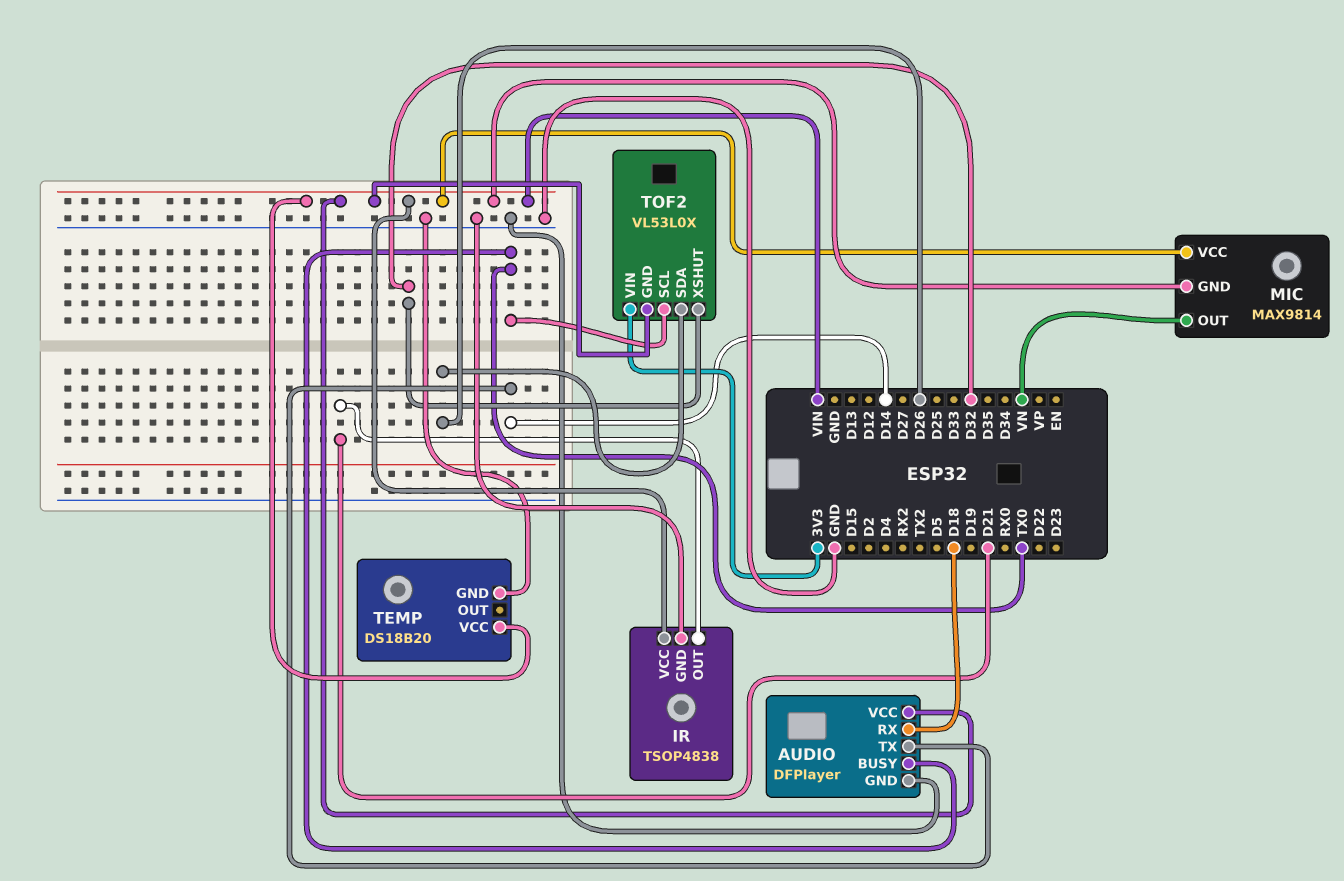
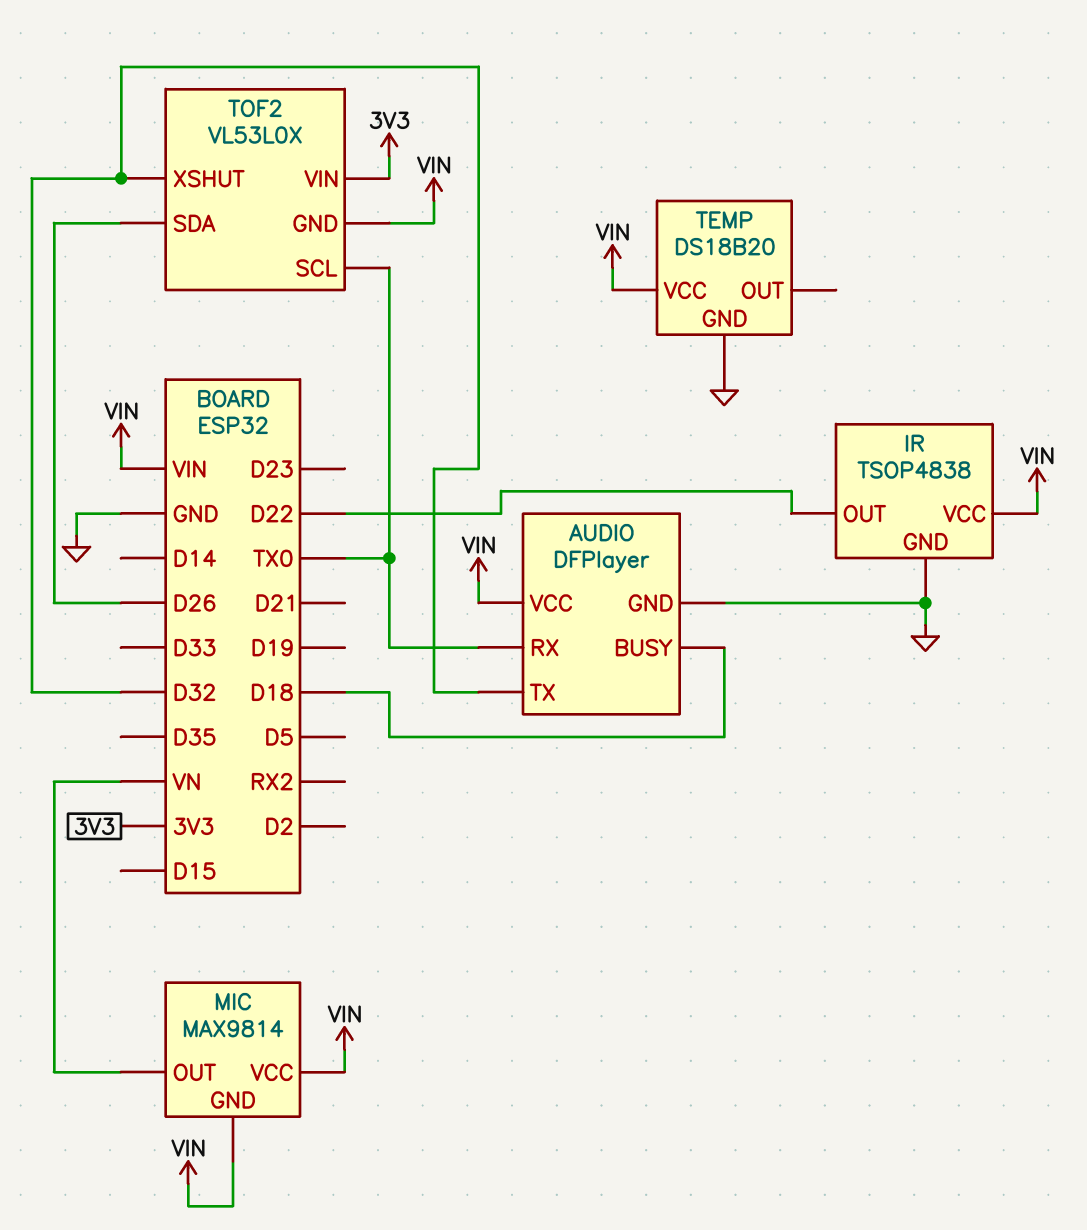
AUDIO pin BUSY: TX0 -> D18
AUDIO pin RX: D18 -> TX0
AUDIO pin TX: D14 -> D32
IR pin OUT: D21 -> D22

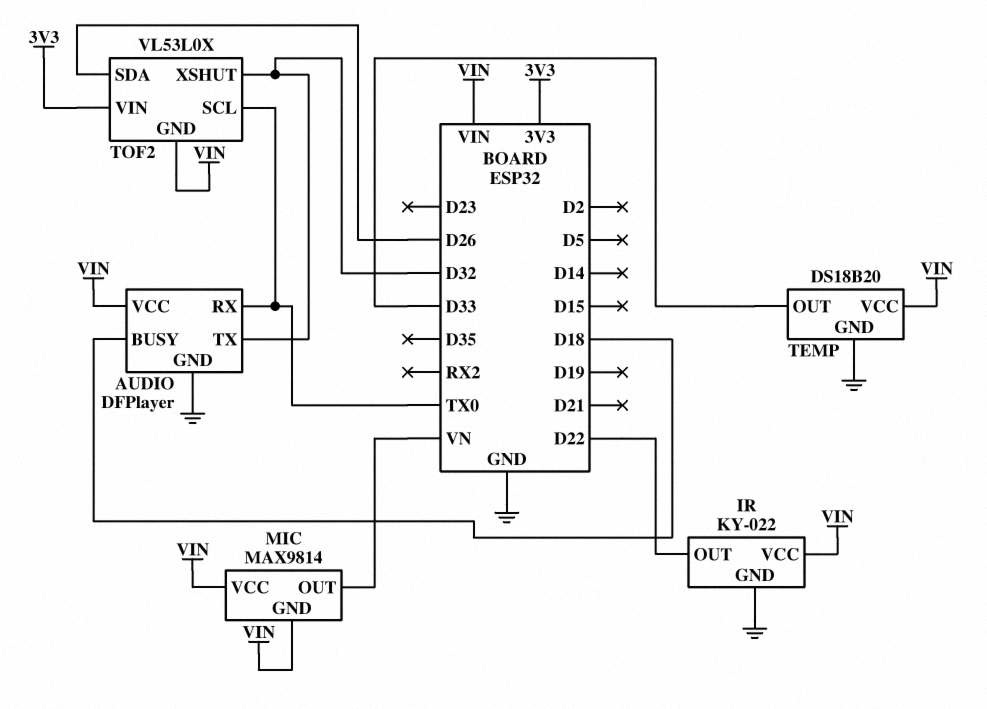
IR: TSOP4838 -> KY-022
TEMP pin OUT: none -> D33

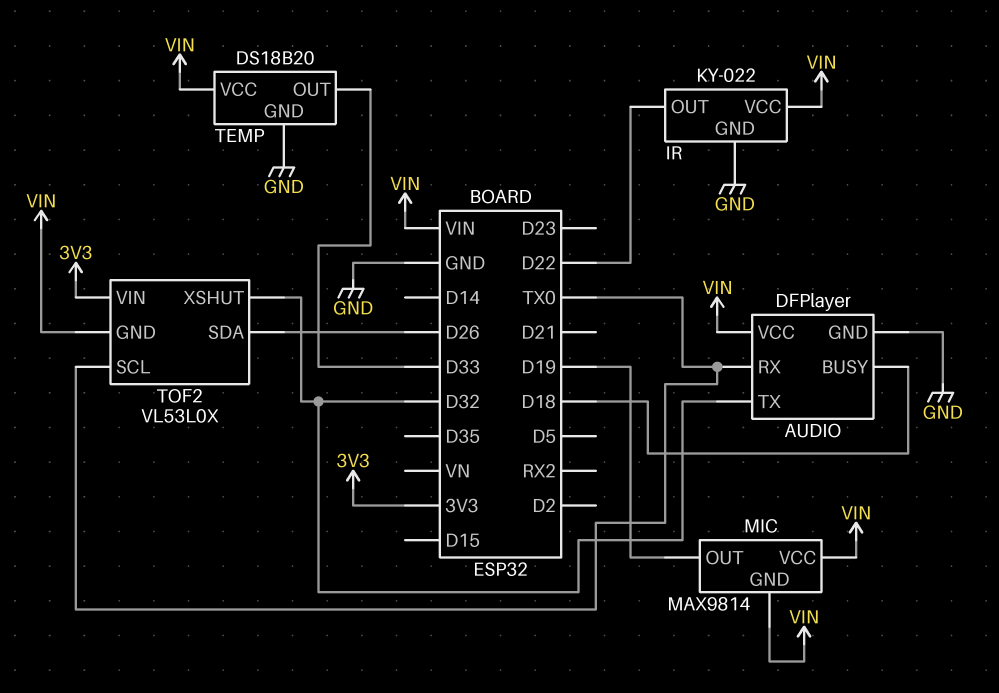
MIC pin OUT: VN -> D19

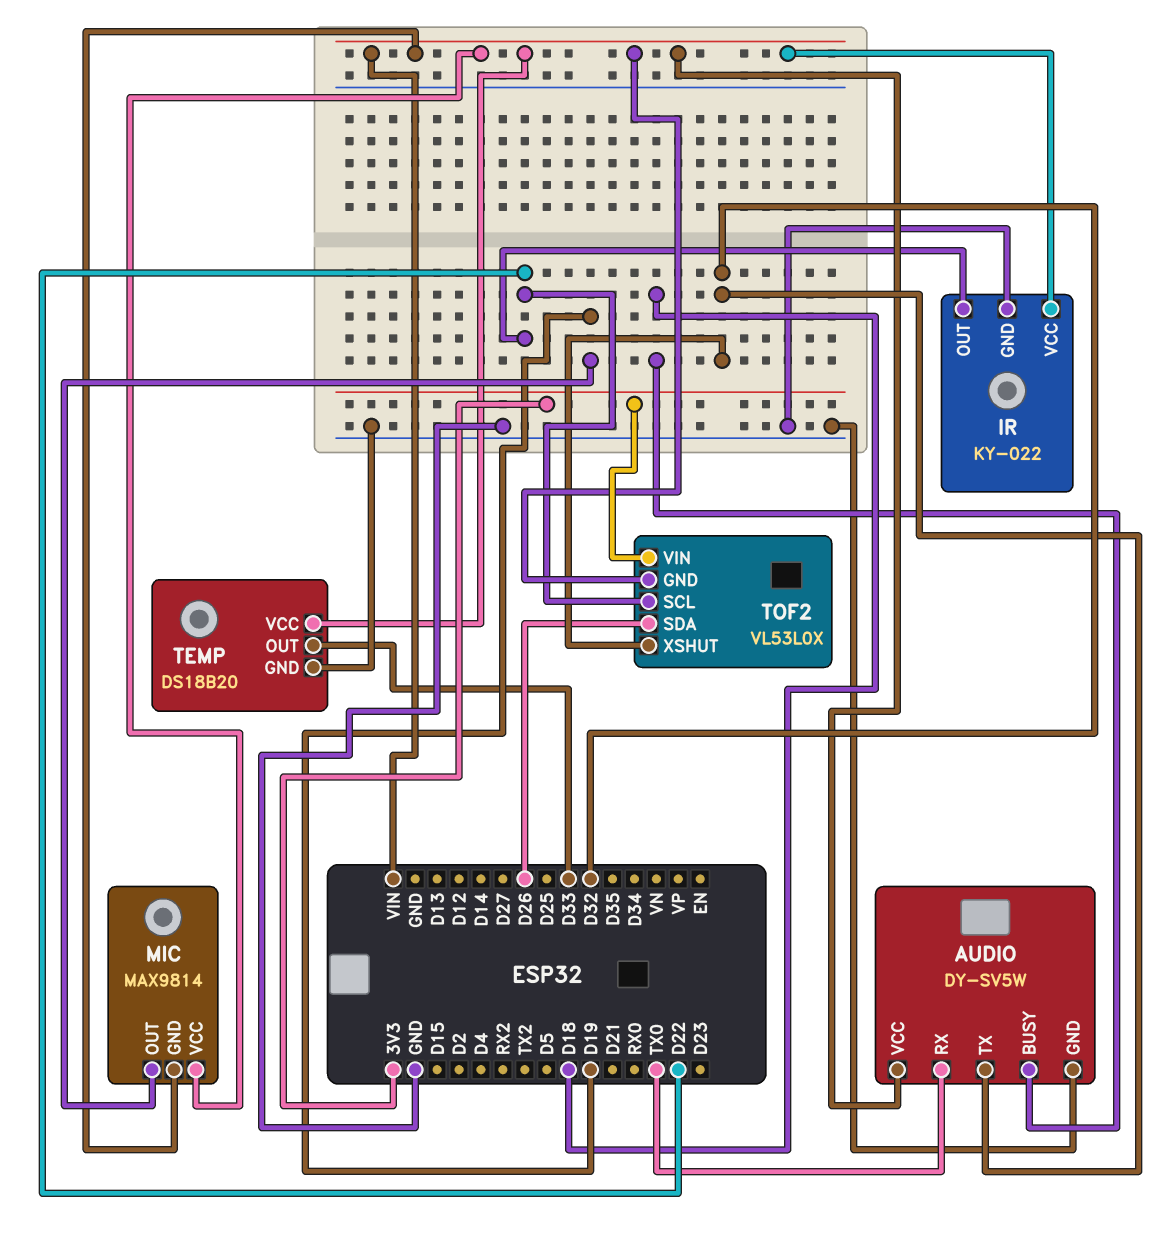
AUDIO: DFPlayer -> DY-SV5W
TOF2 pin SCL: TX0 -> D22

